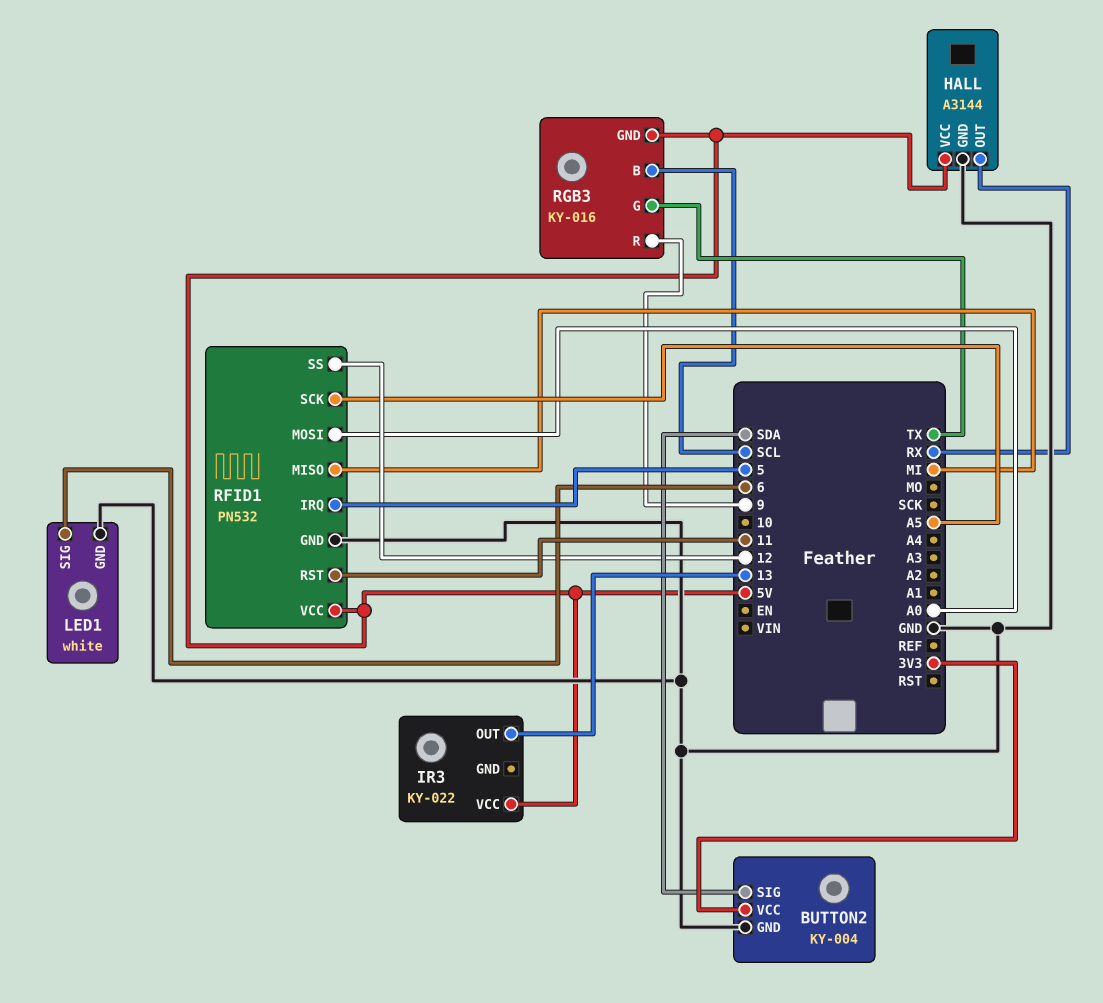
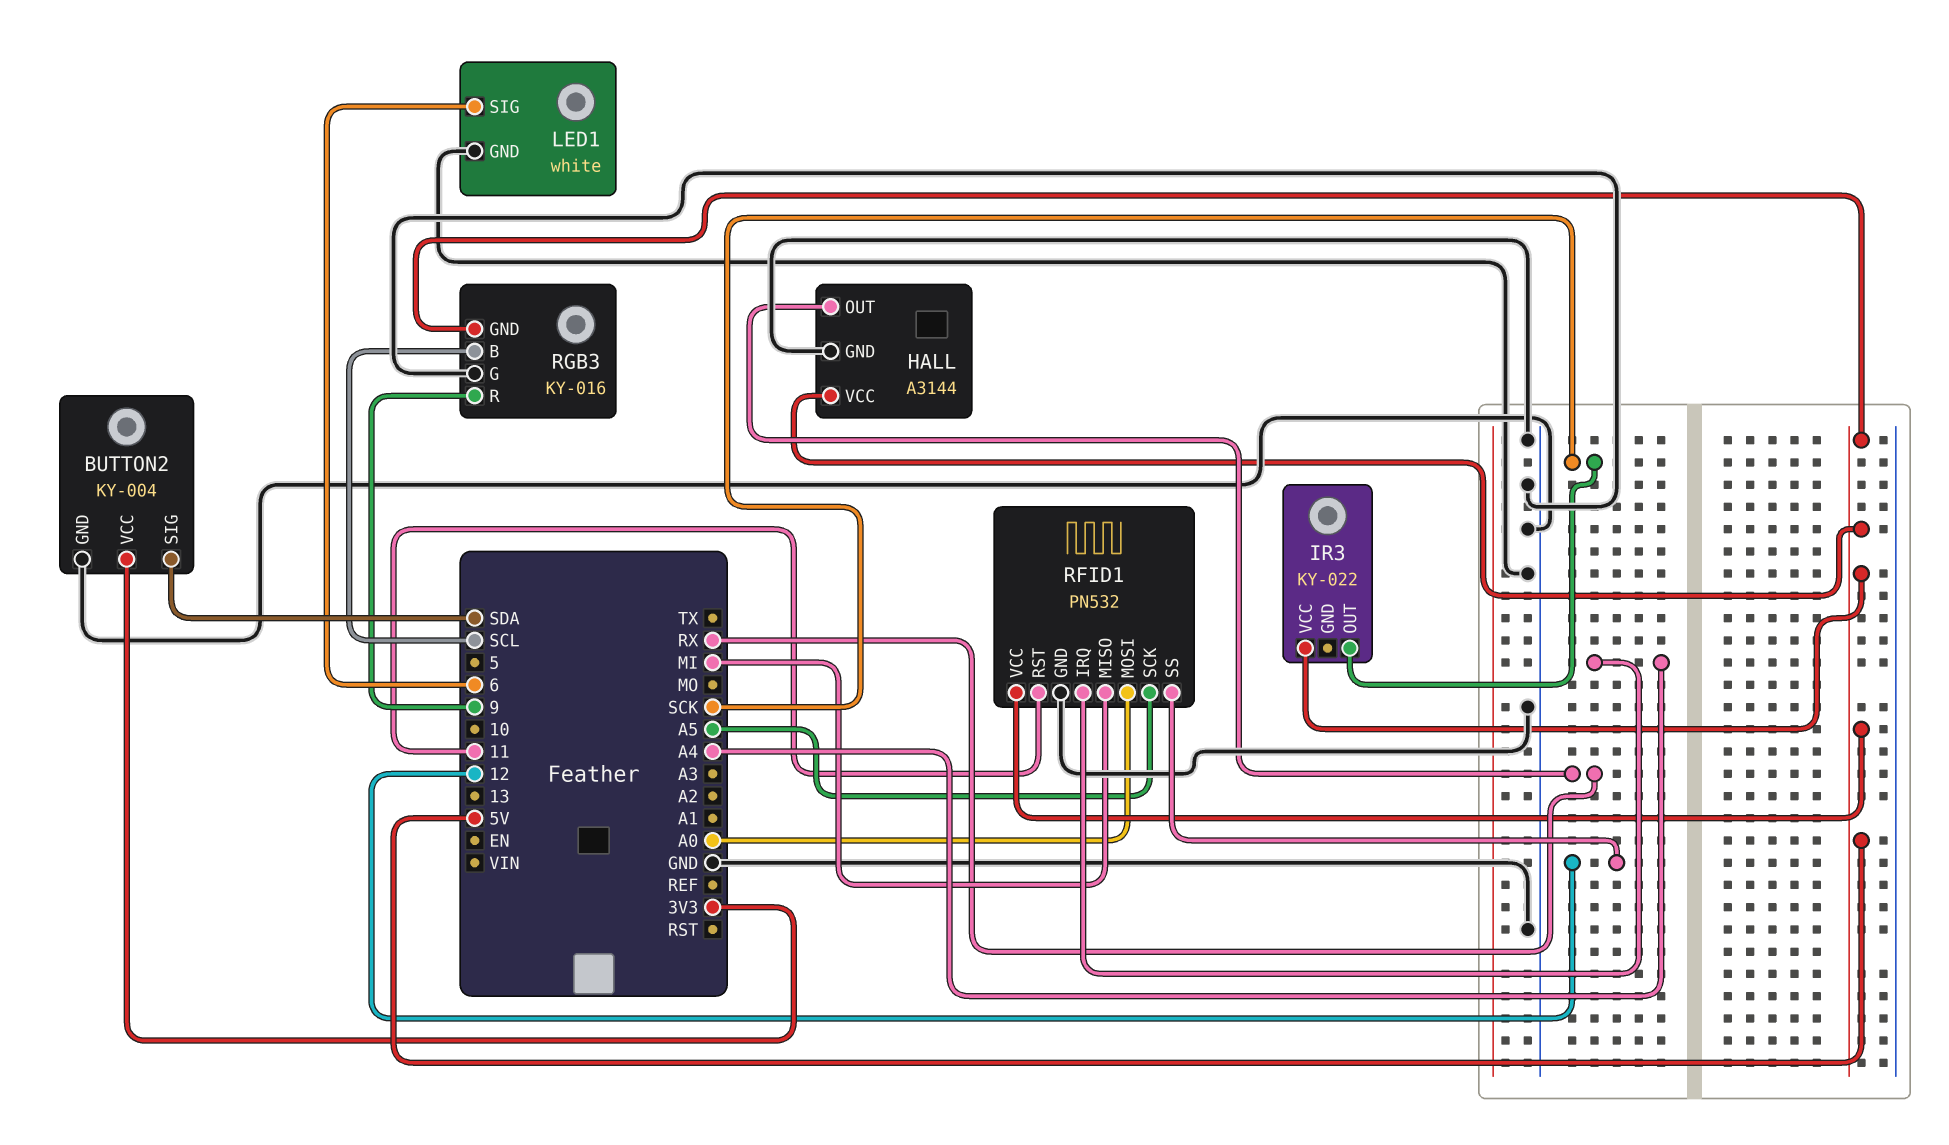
IR3 pin OUT: 13 -> SCK
RFID1 pin IRQ: 5 -> A4
RGB3 pin G: TX -> GND

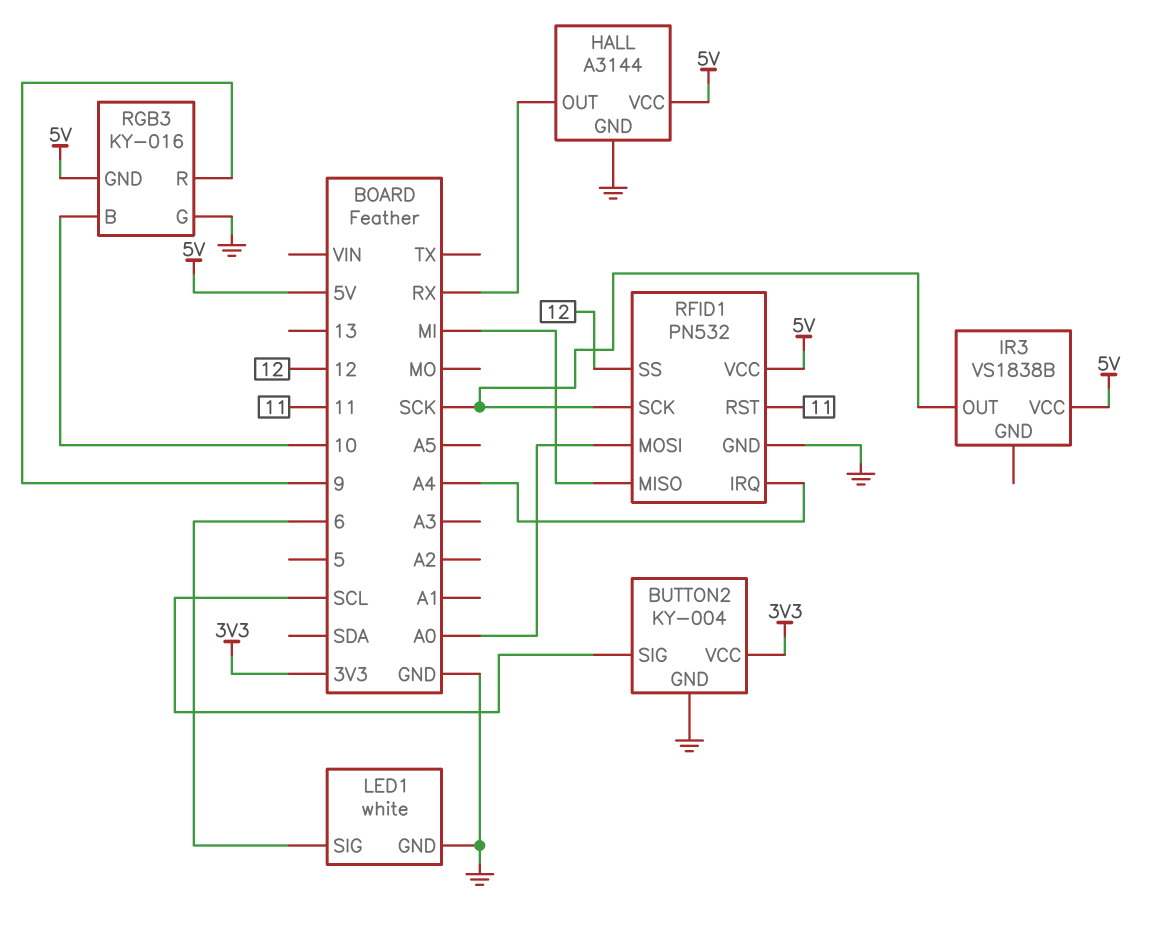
BUTTON2 pin SIG: SDA -> SCL
IR3: KY-022 -> VS1838B
RFID1 pin SCK: A5 -> SCK
RGB3 pin B: SCL -> 10

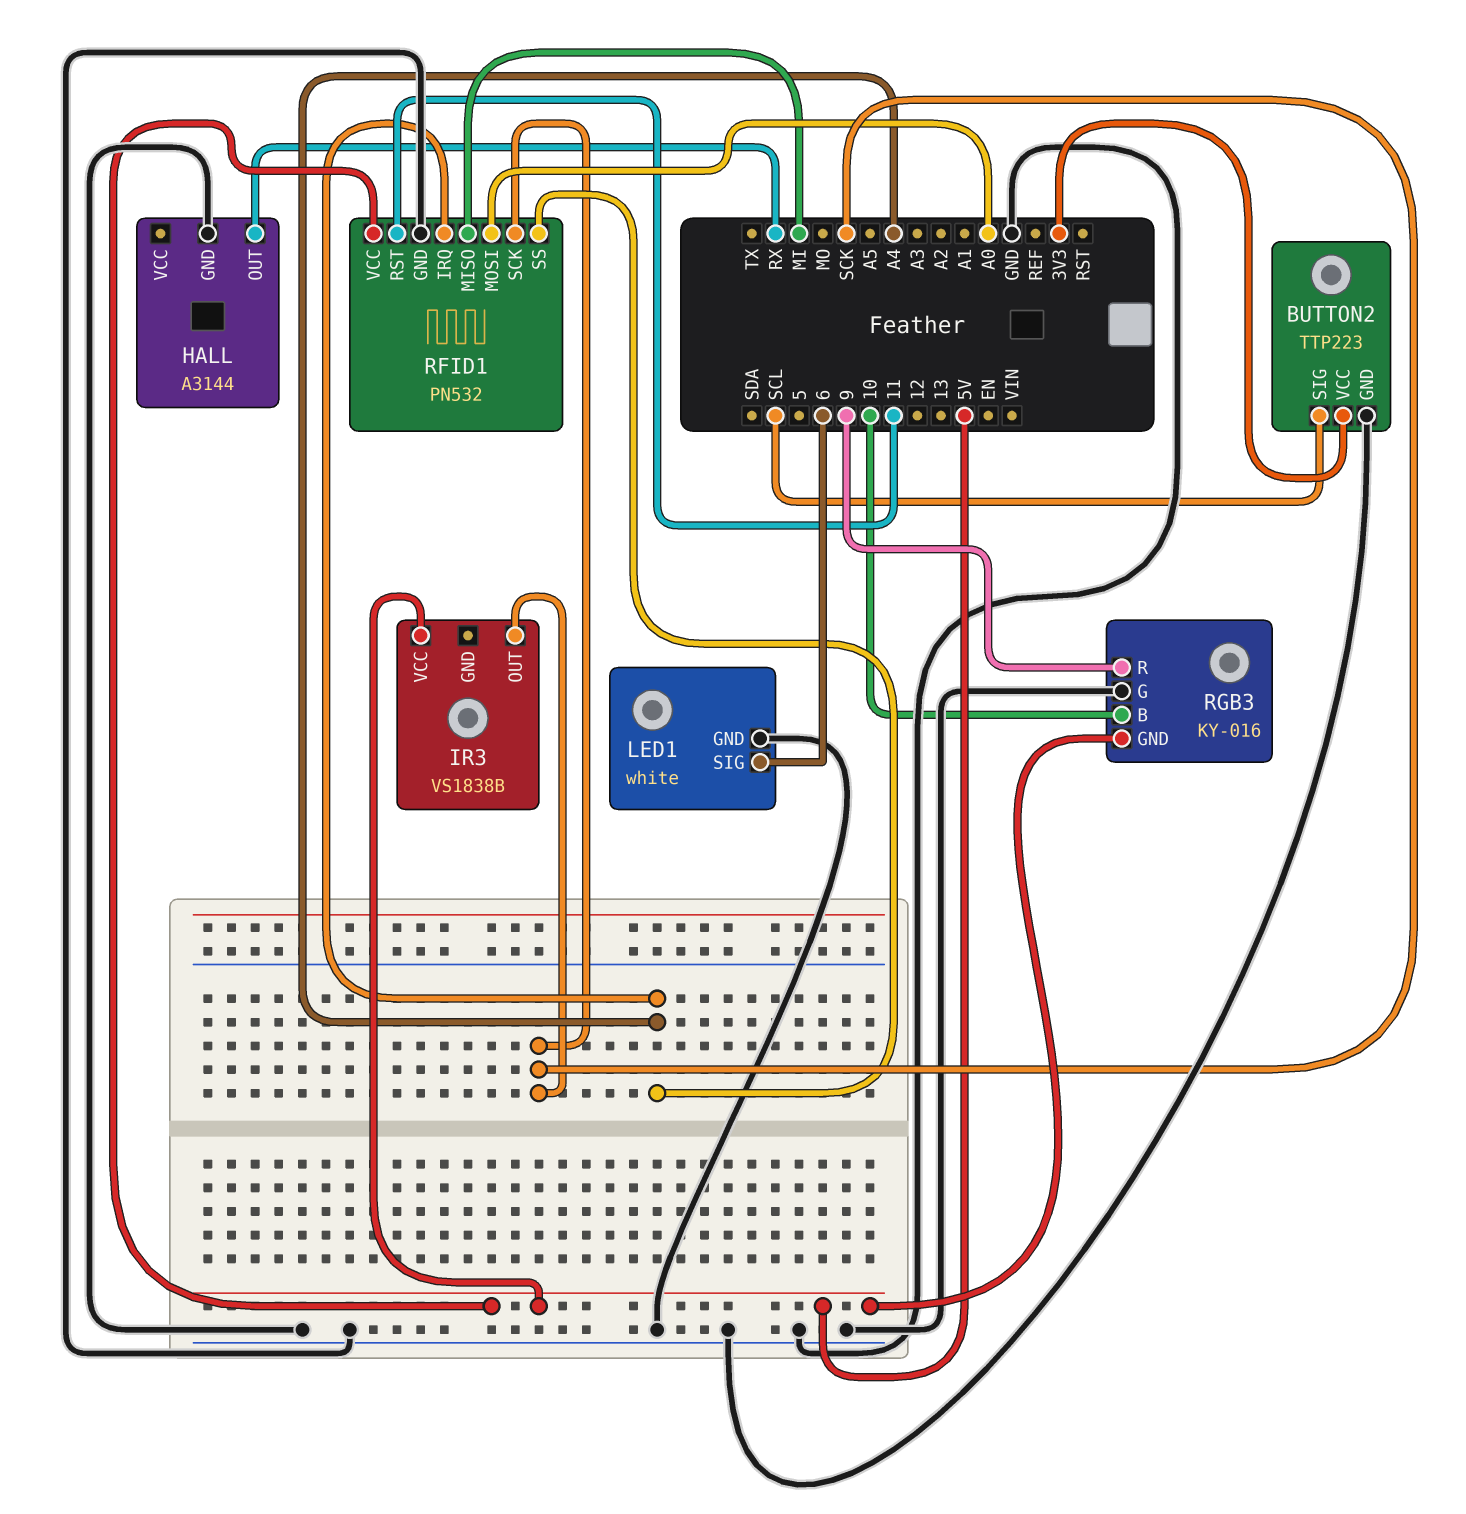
BUTTON2: KY-004 -> TTP223
HALL pin VCC: 5V -> none
RFID1 pin SS: 12 -> A4

